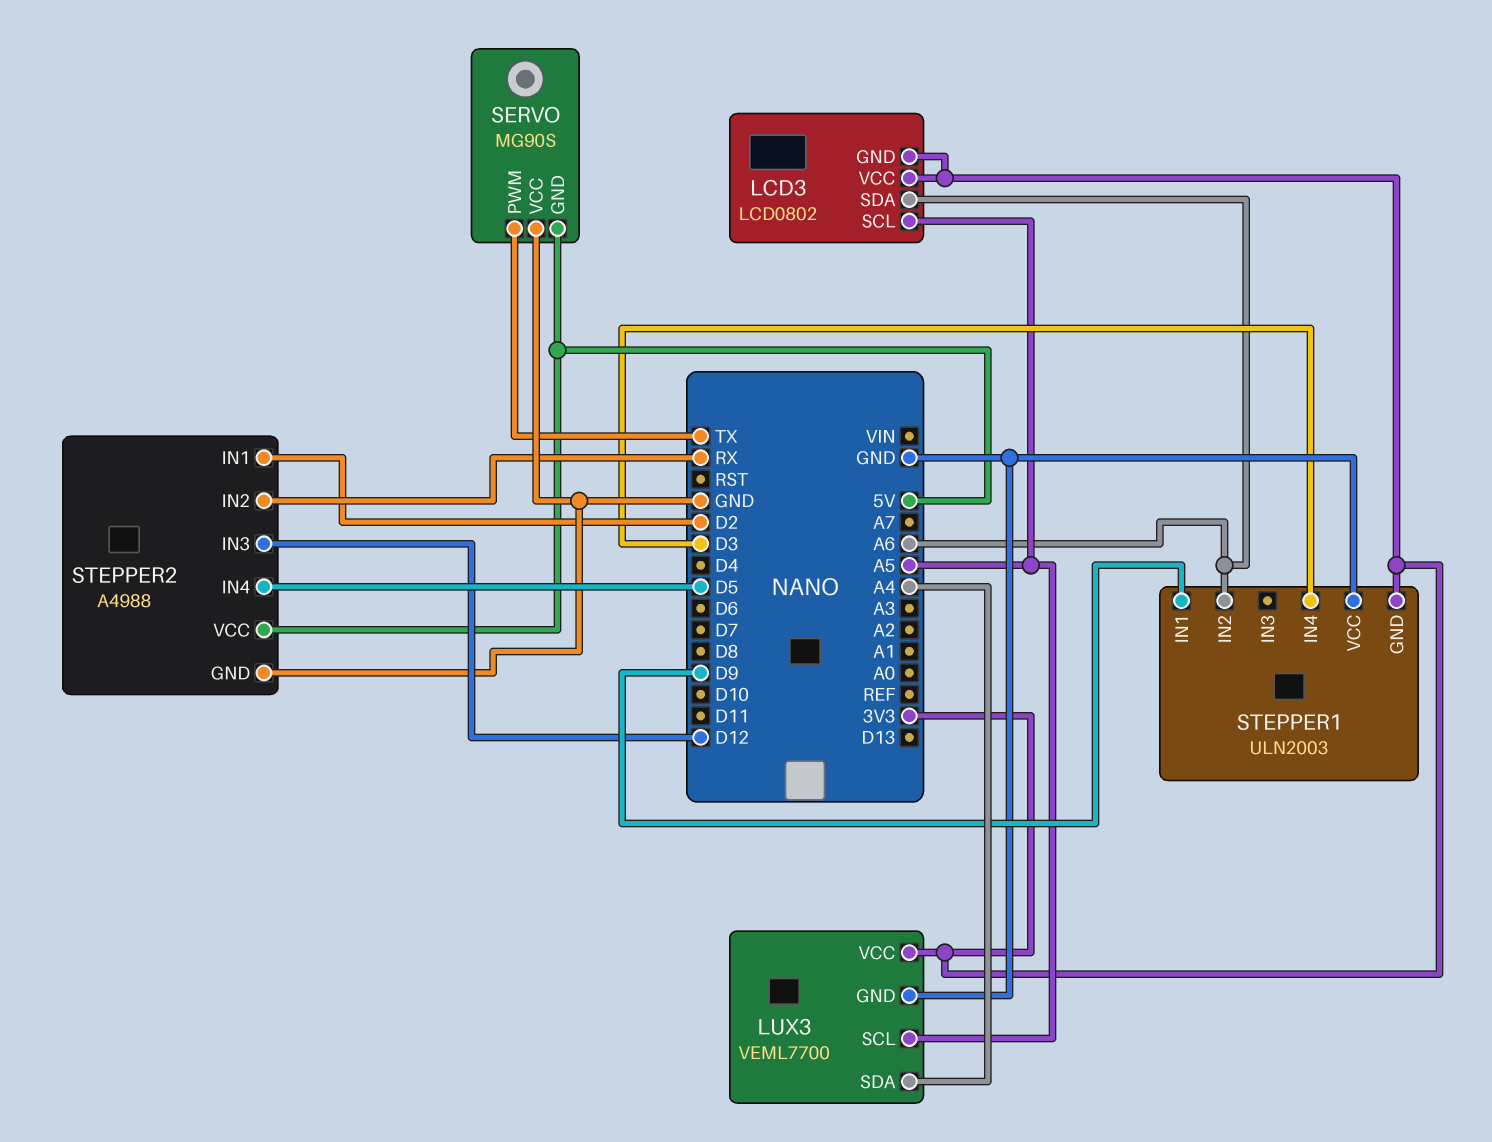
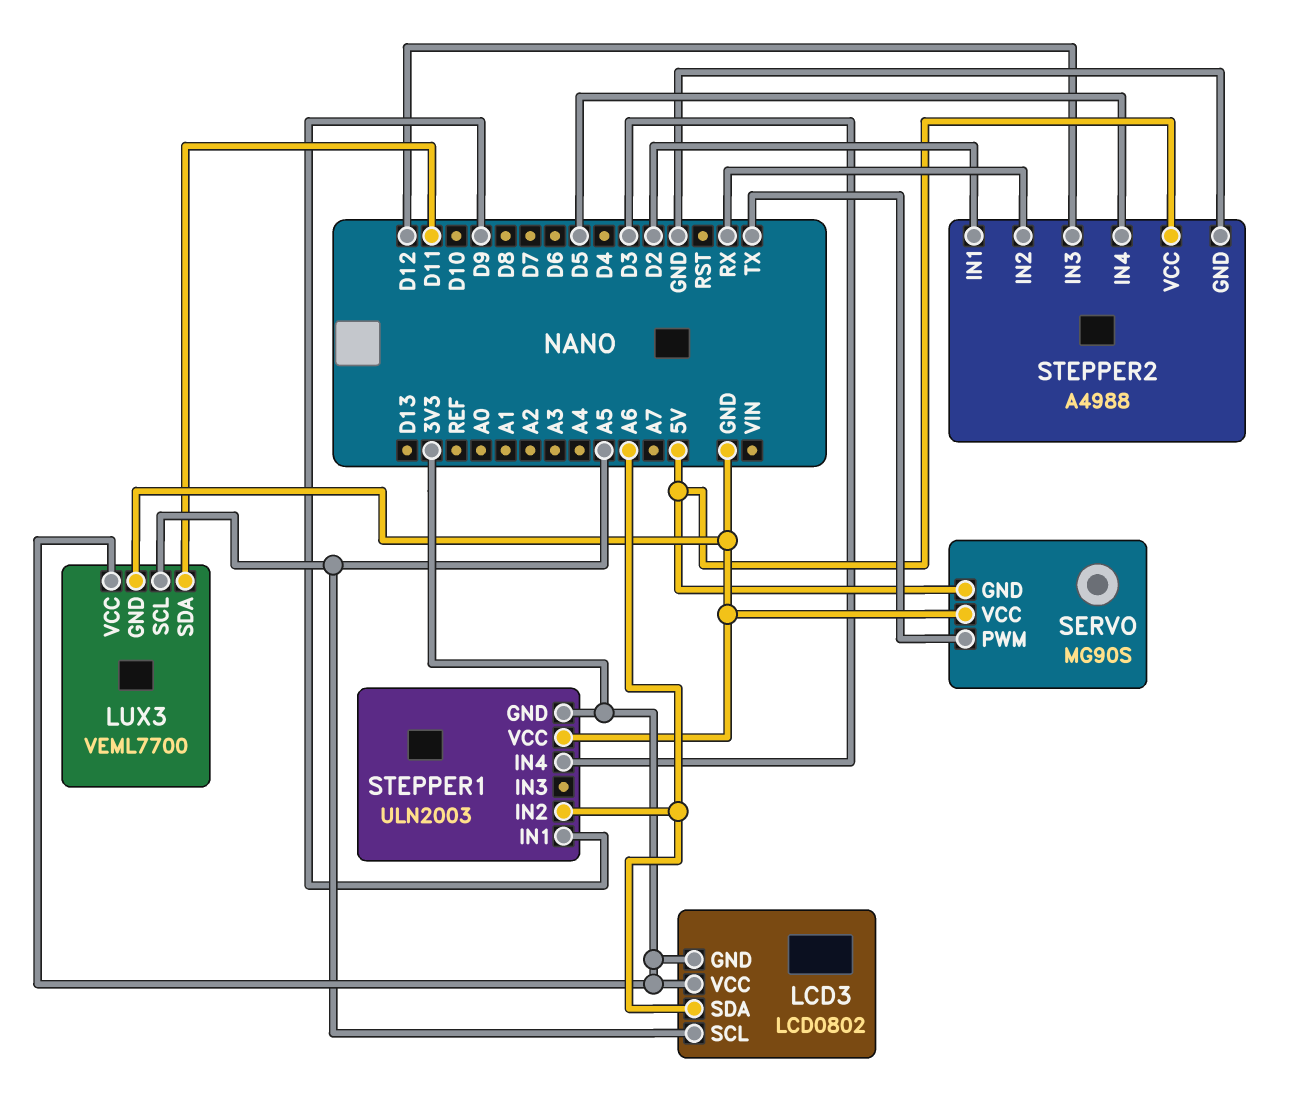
LUX3 pin SDA: A4 -> D11

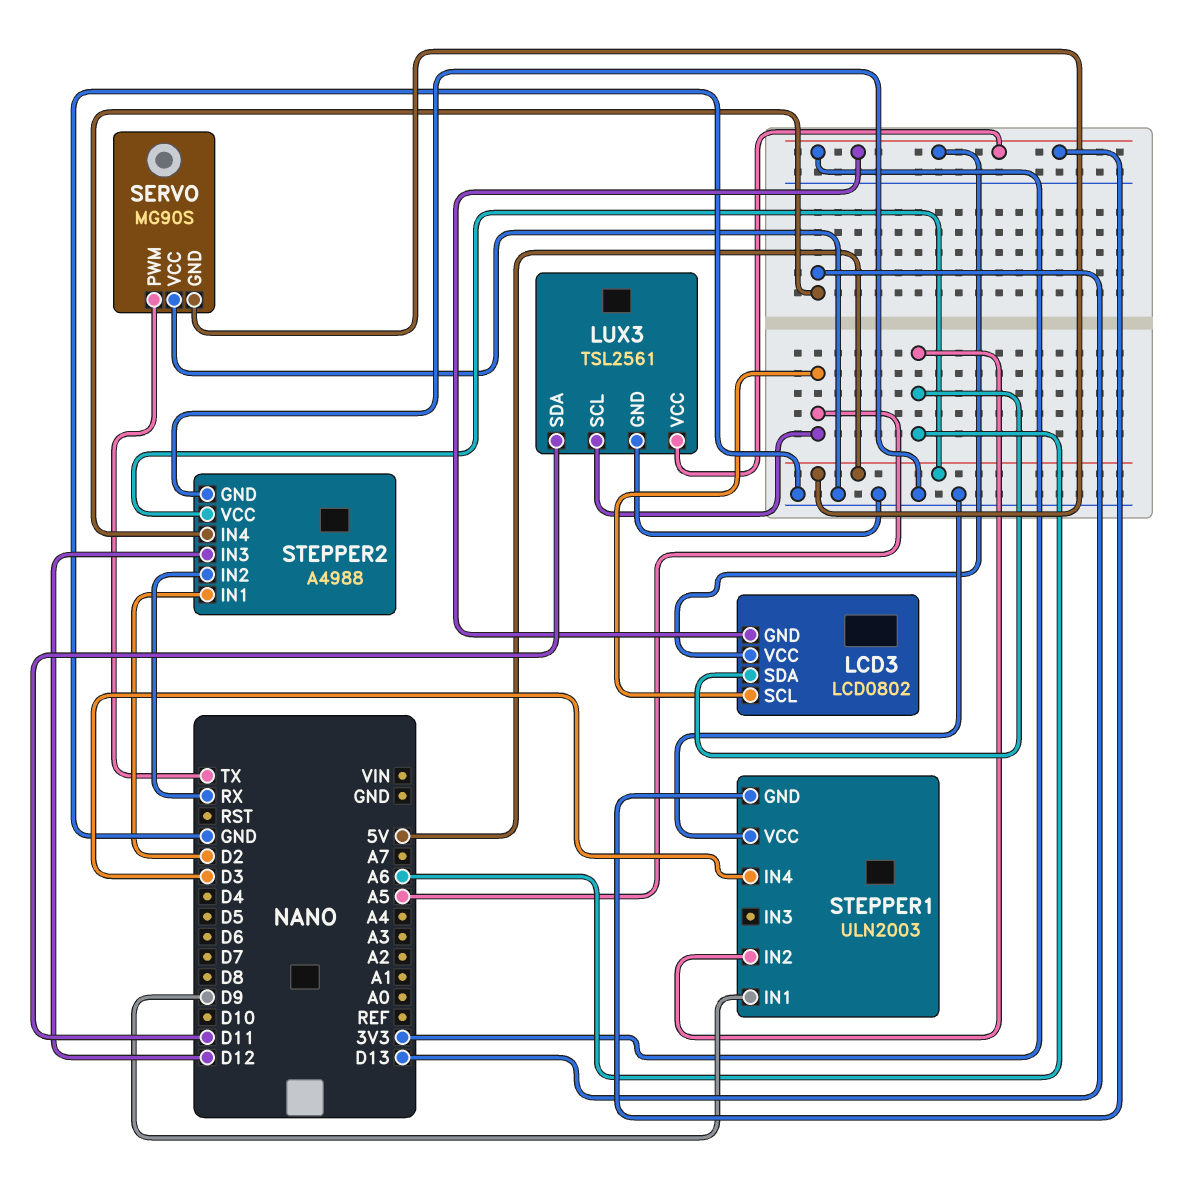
LUX3: VEML7700 -> TSL2561
STEPPER2 pin IN4: D5 -> D13

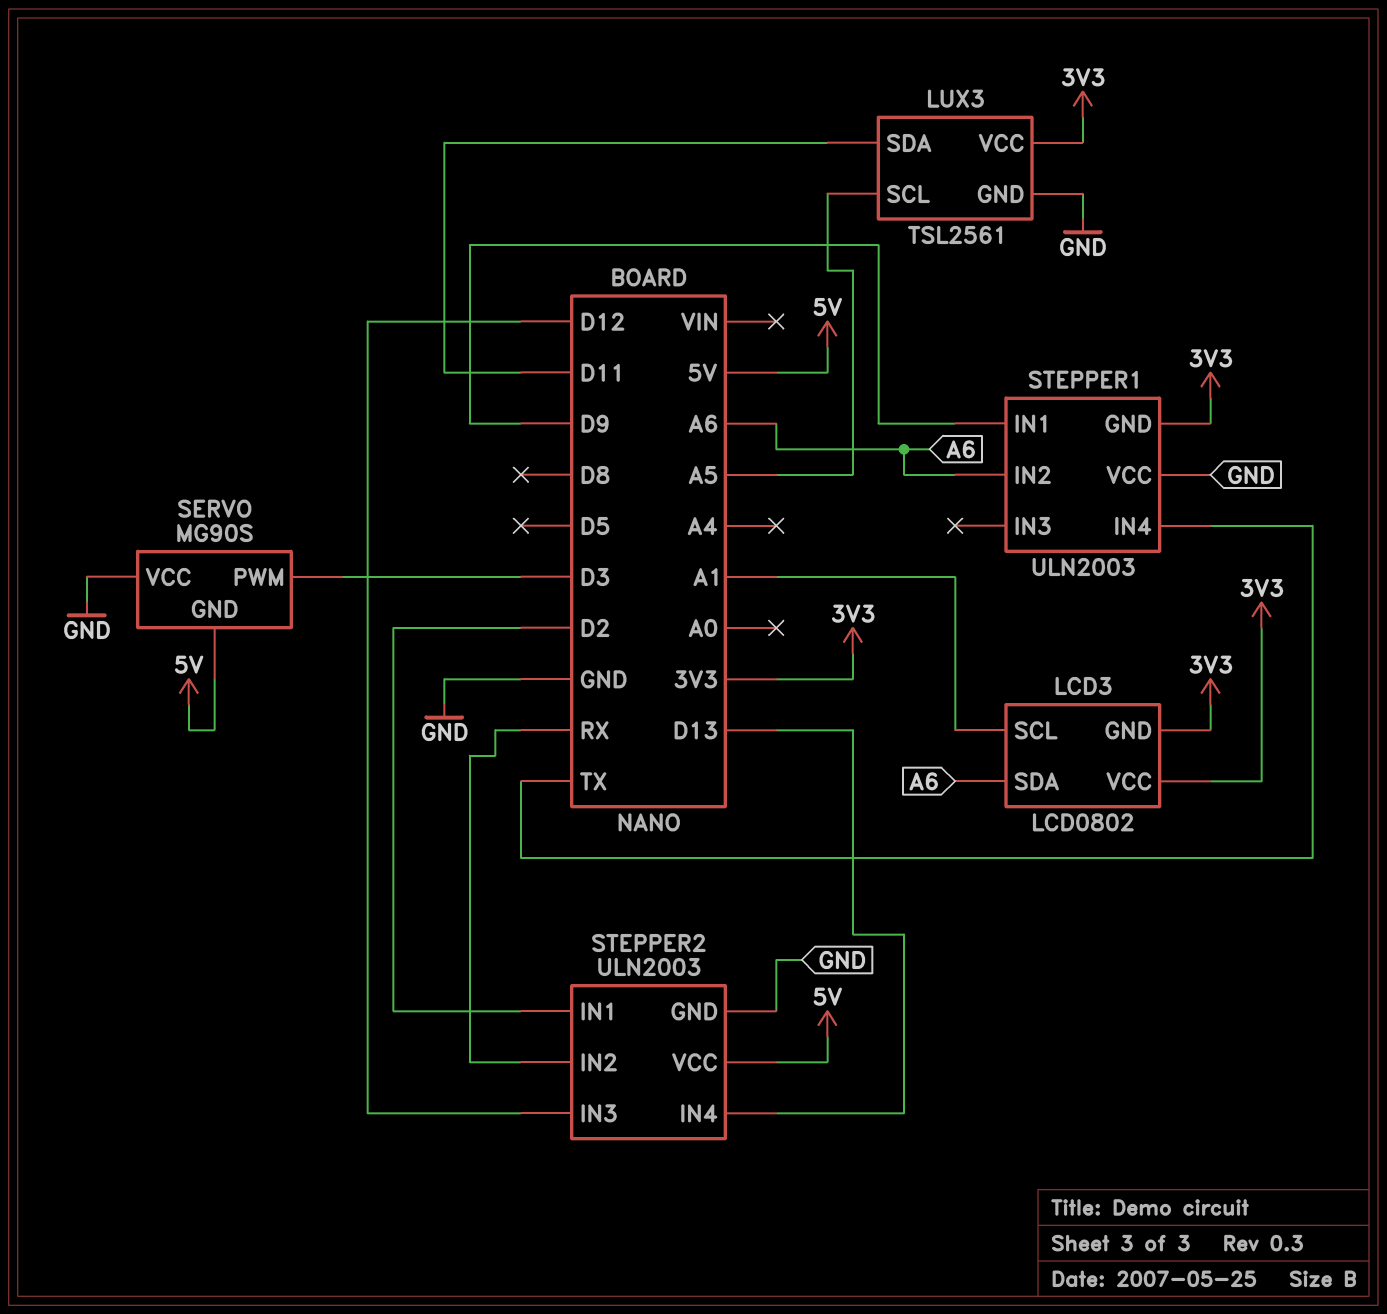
LCD3 pin SCL: A5 -> A1
SERVO pin PWM: TX -> D3
STEPPER1 pin IN4: D3 -> TX
STEPPER2: A4988 -> ULN2003

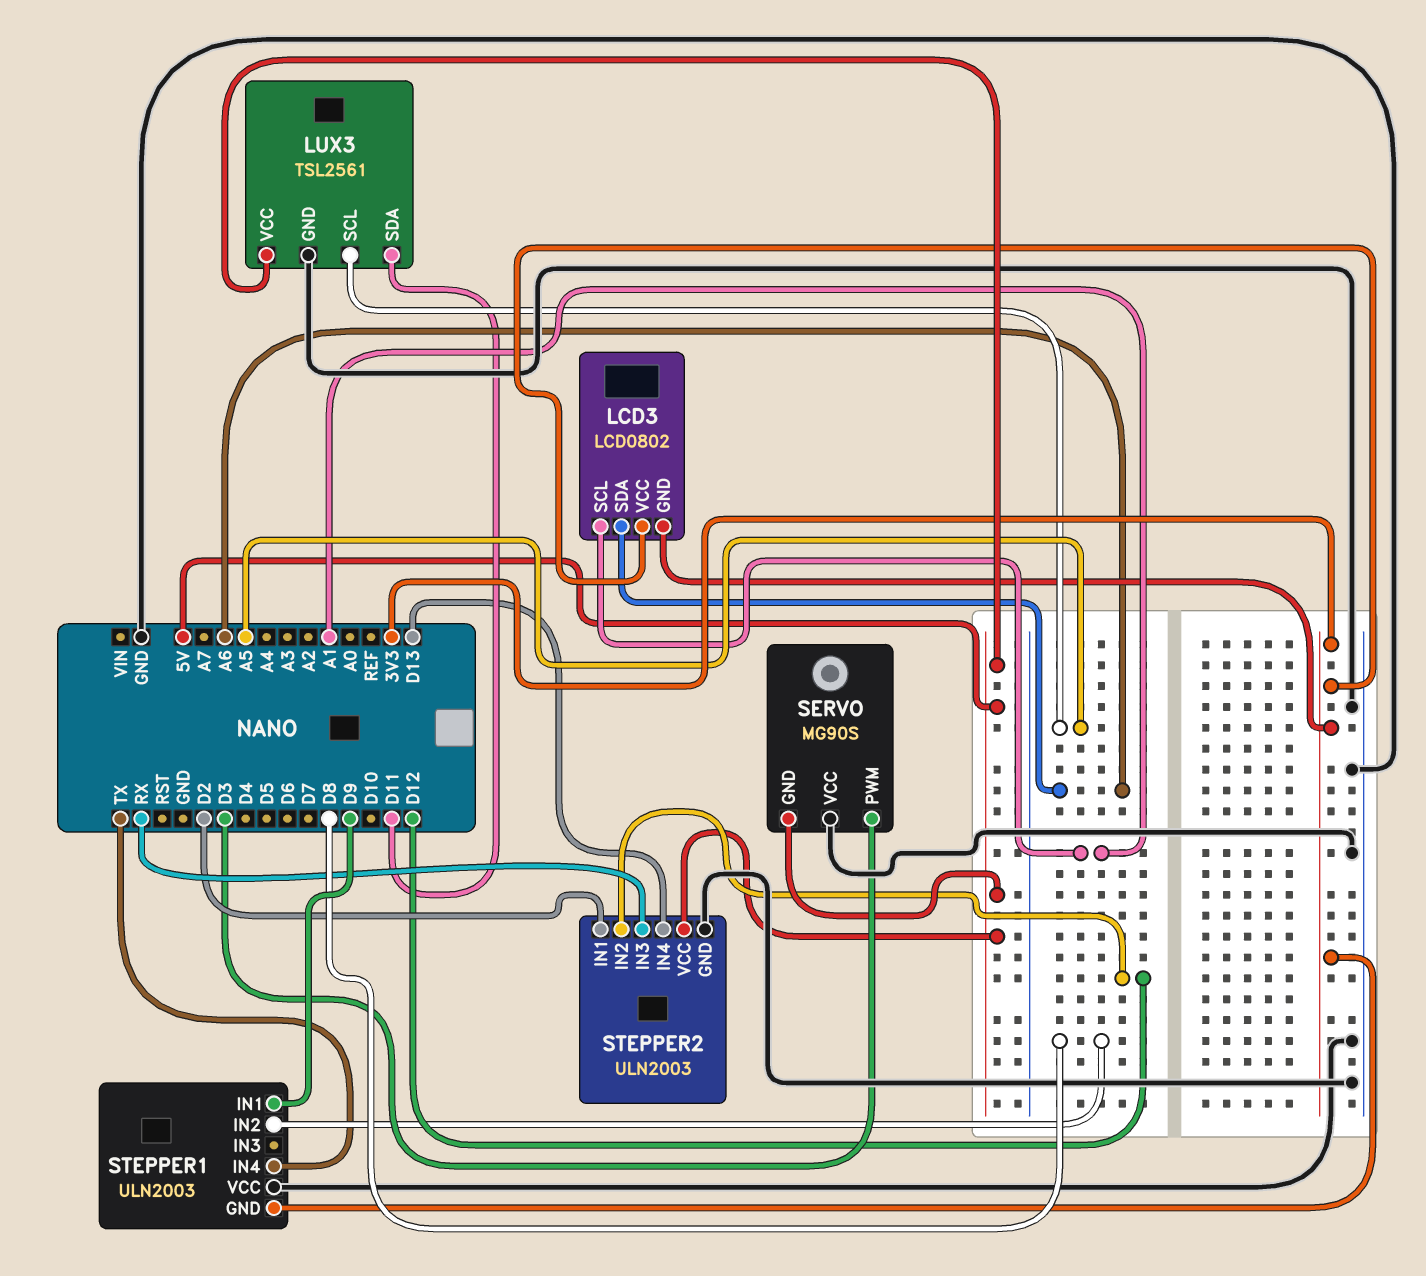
LUX3 pin VCC: 3V3 -> 5V
STEPPER1 pin IN2: A6 -> D8
STEPPER2 pin IN2: RX -> D12
STEPPER2 pin IN3: D12 -> RX

